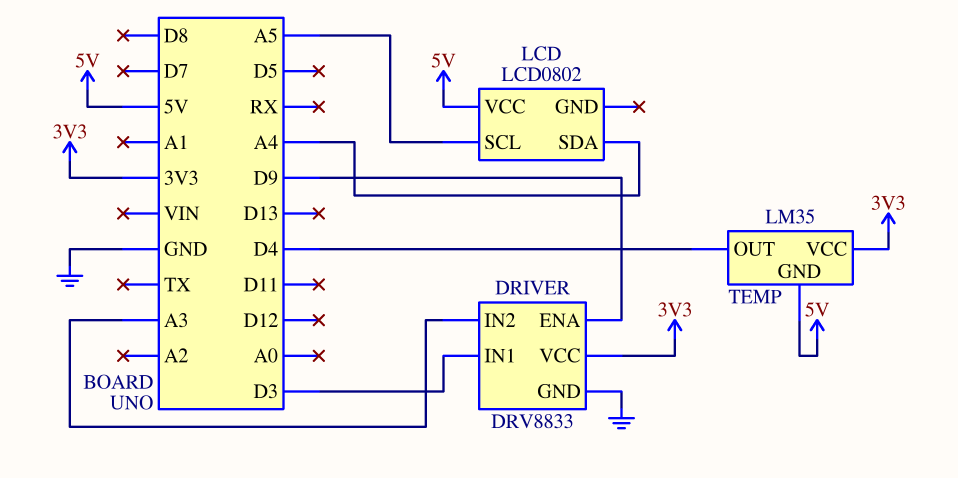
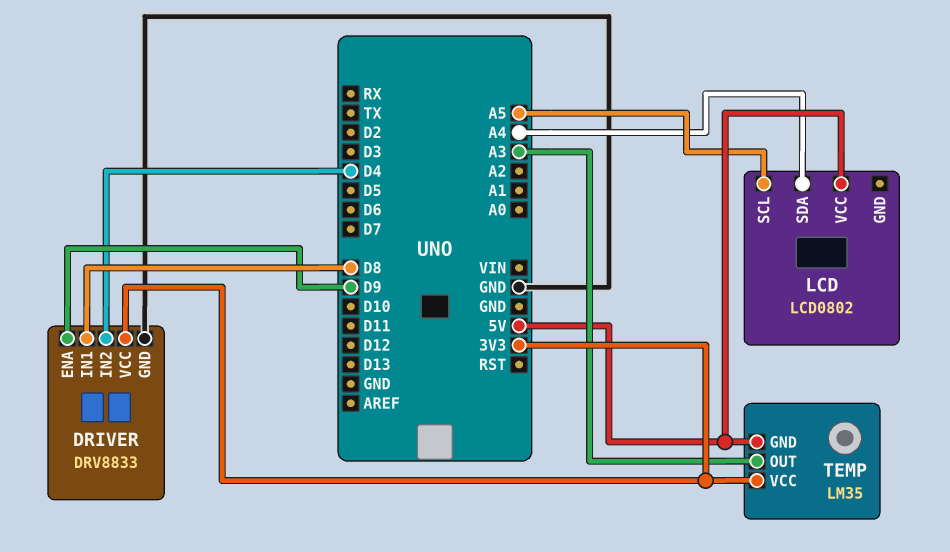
DRIVER pin IN1: D3 -> D8
DRIVER pin IN2: A3 -> D4
TEMP pin OUT: D4 -> A3

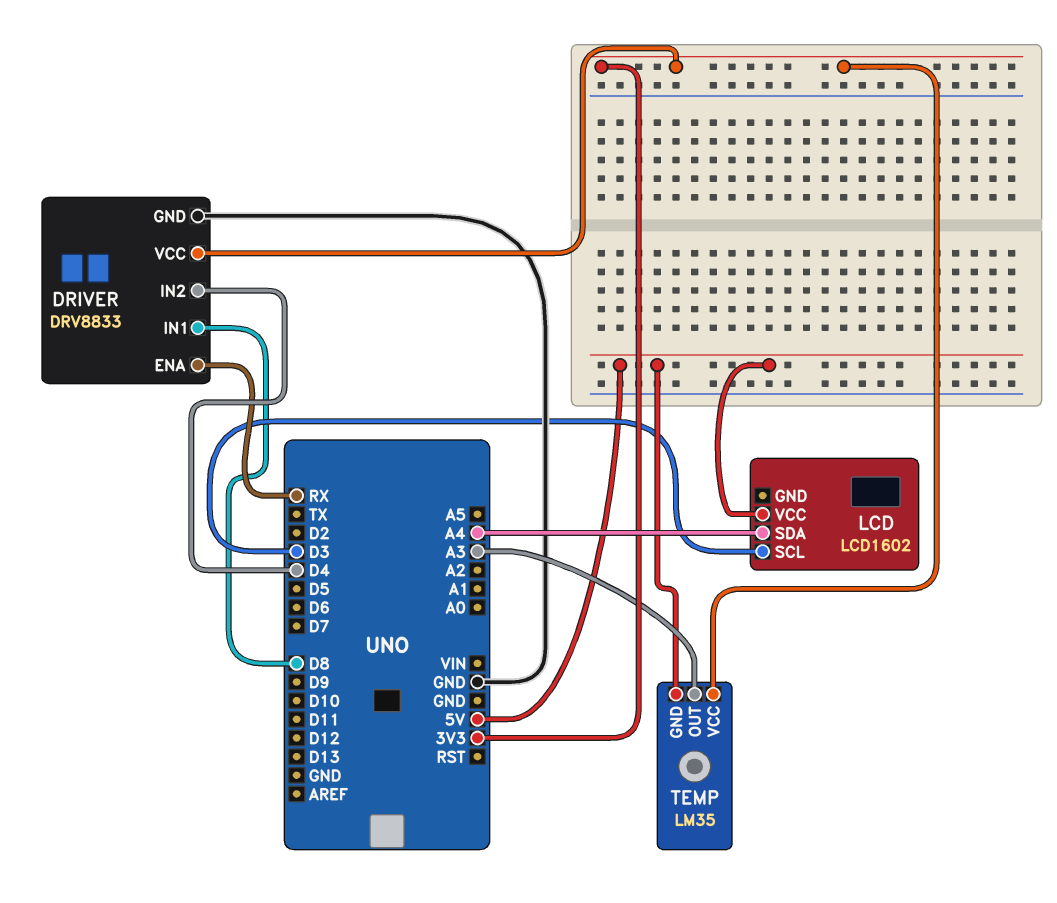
DRIVER pin ENA: D9 -> RX
LCD: LCD0802 -> LCD1602
LCD pin SCL: A5 -> D3

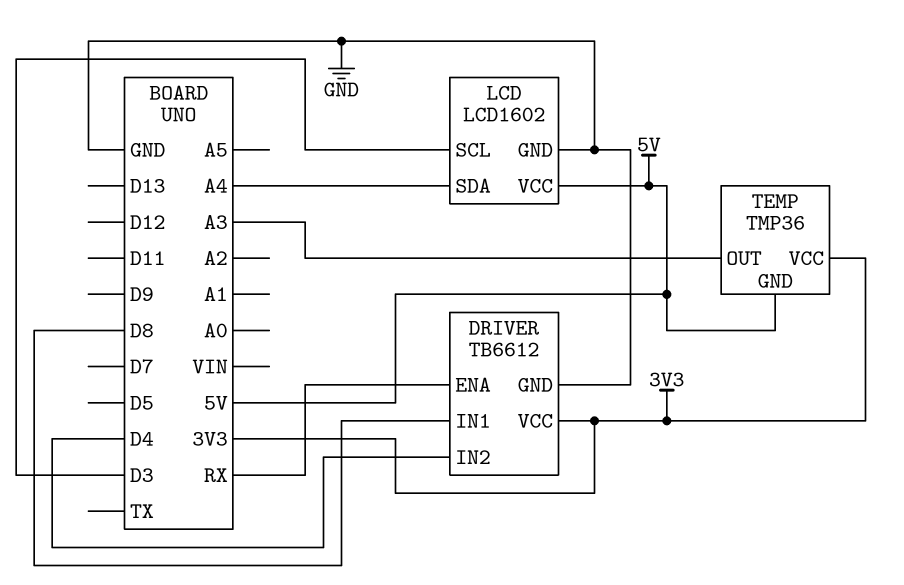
DRIVER: DRV8833 -> TB6612
LCD pin GND: none -> GND
TEMP: LM35 -> TMP36

